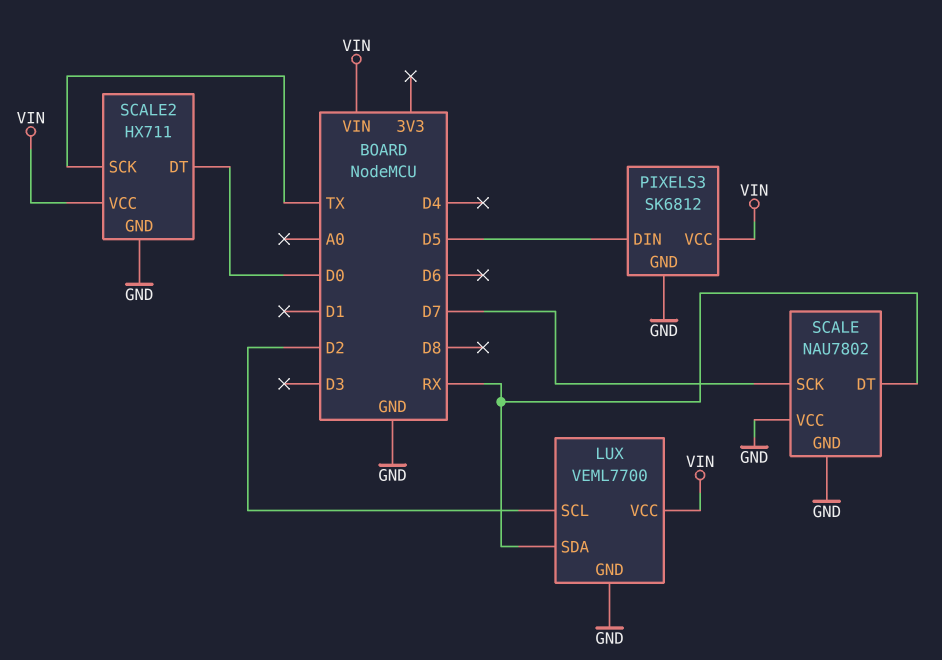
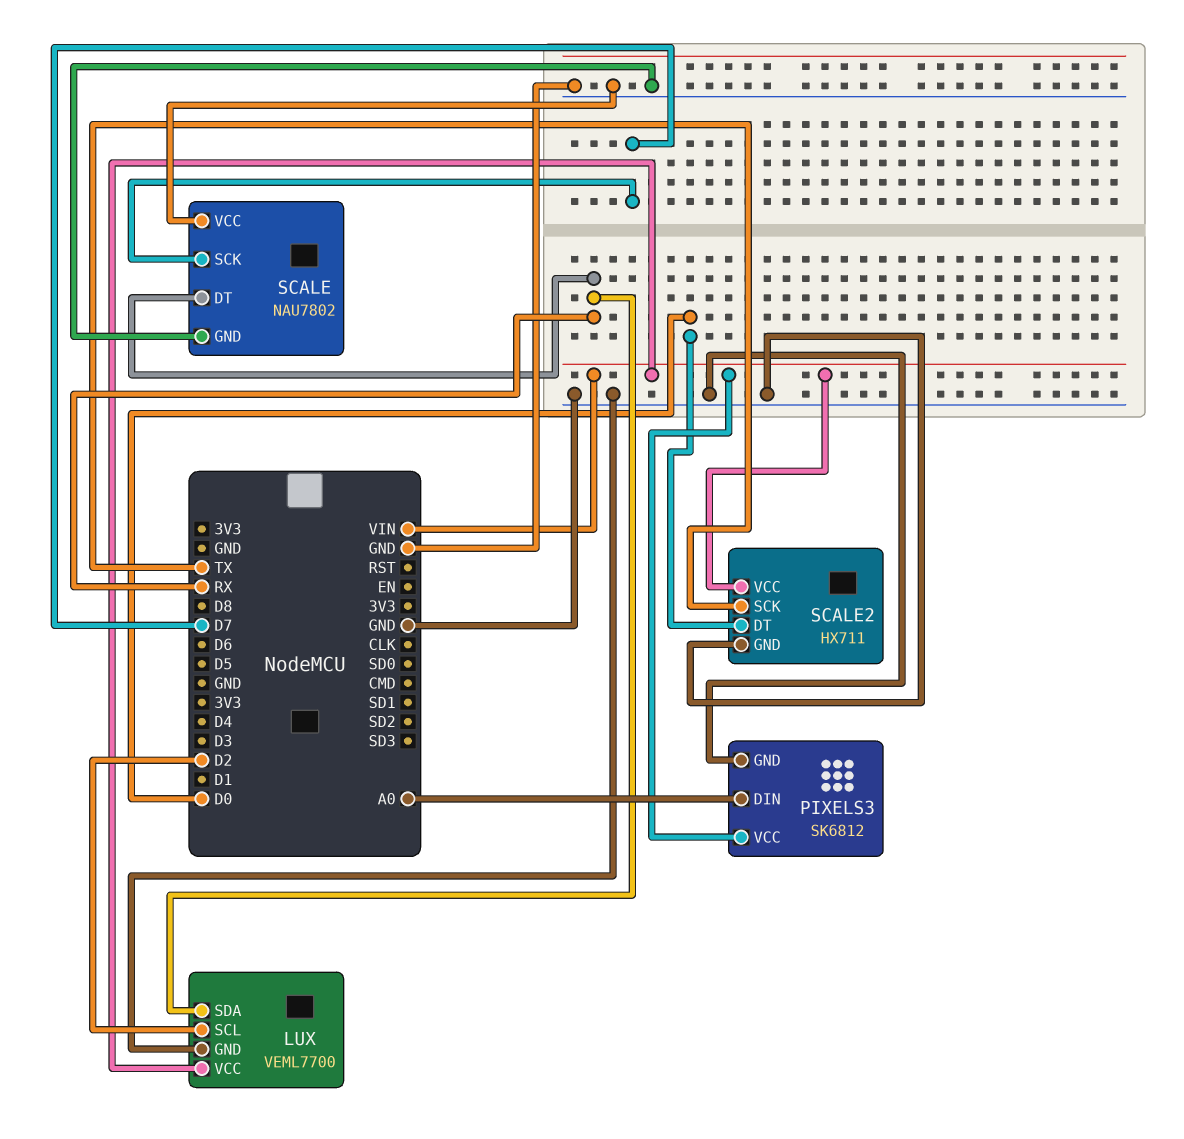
PIXELS3 pin DIN: D5 -> A0

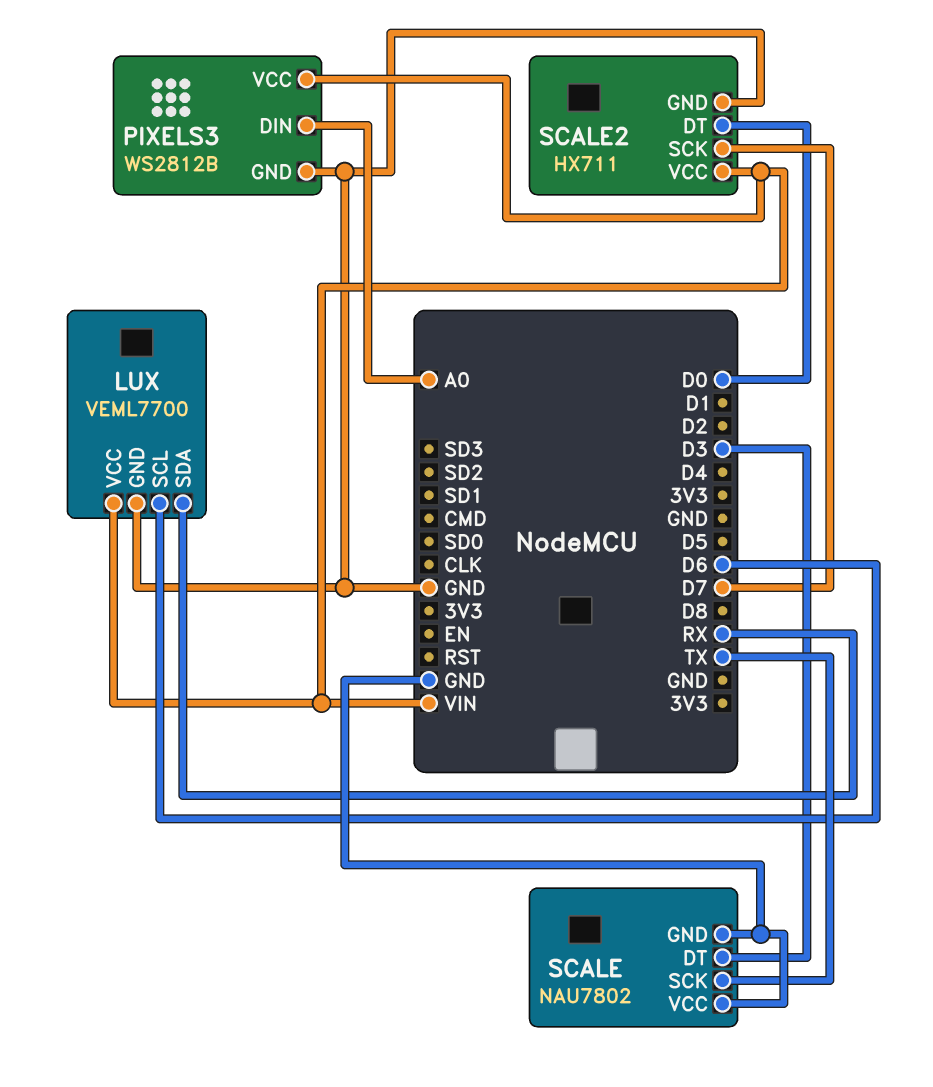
LUX pin SCL: D2 -> D6
PIXELS3: SK6812 -> WS2812B
SCALE pin DT: RX -> D3
SCALE pin SCK: D7 -> TX
SCALE2 pin SCK: TX -> D7

